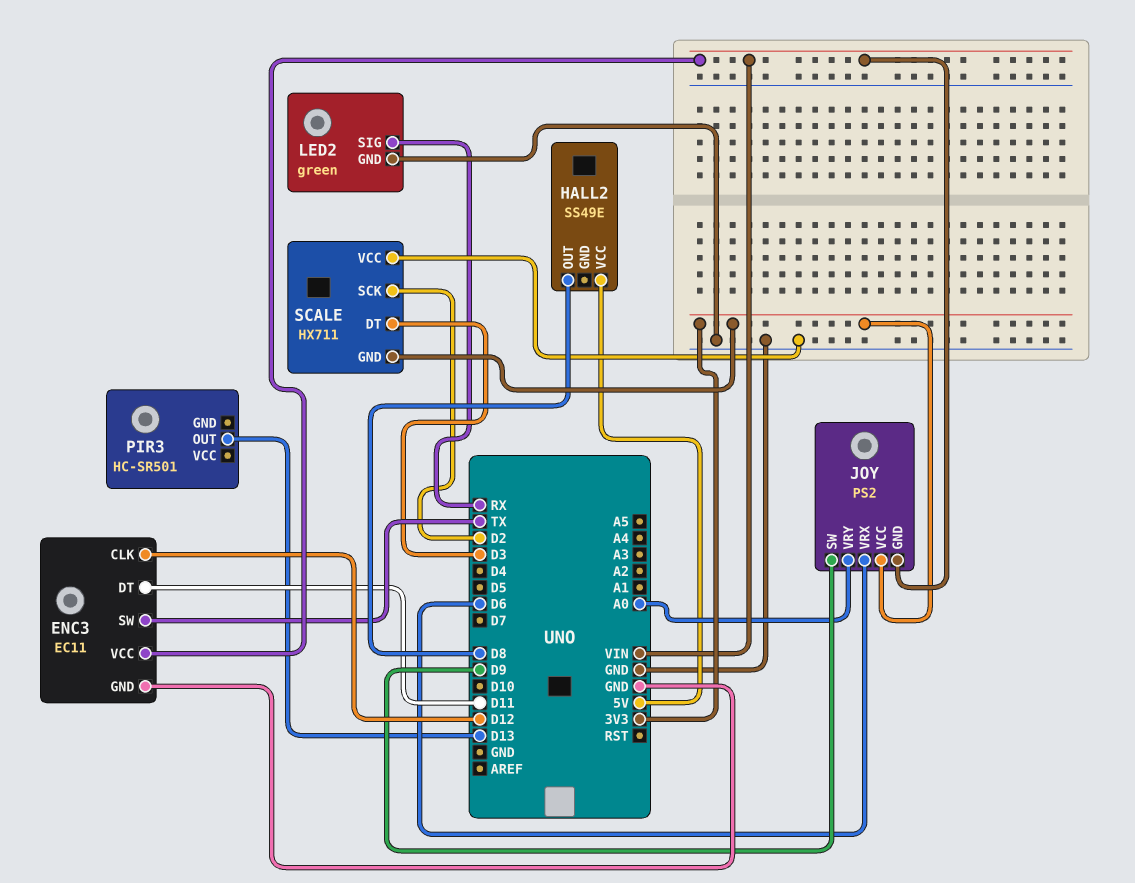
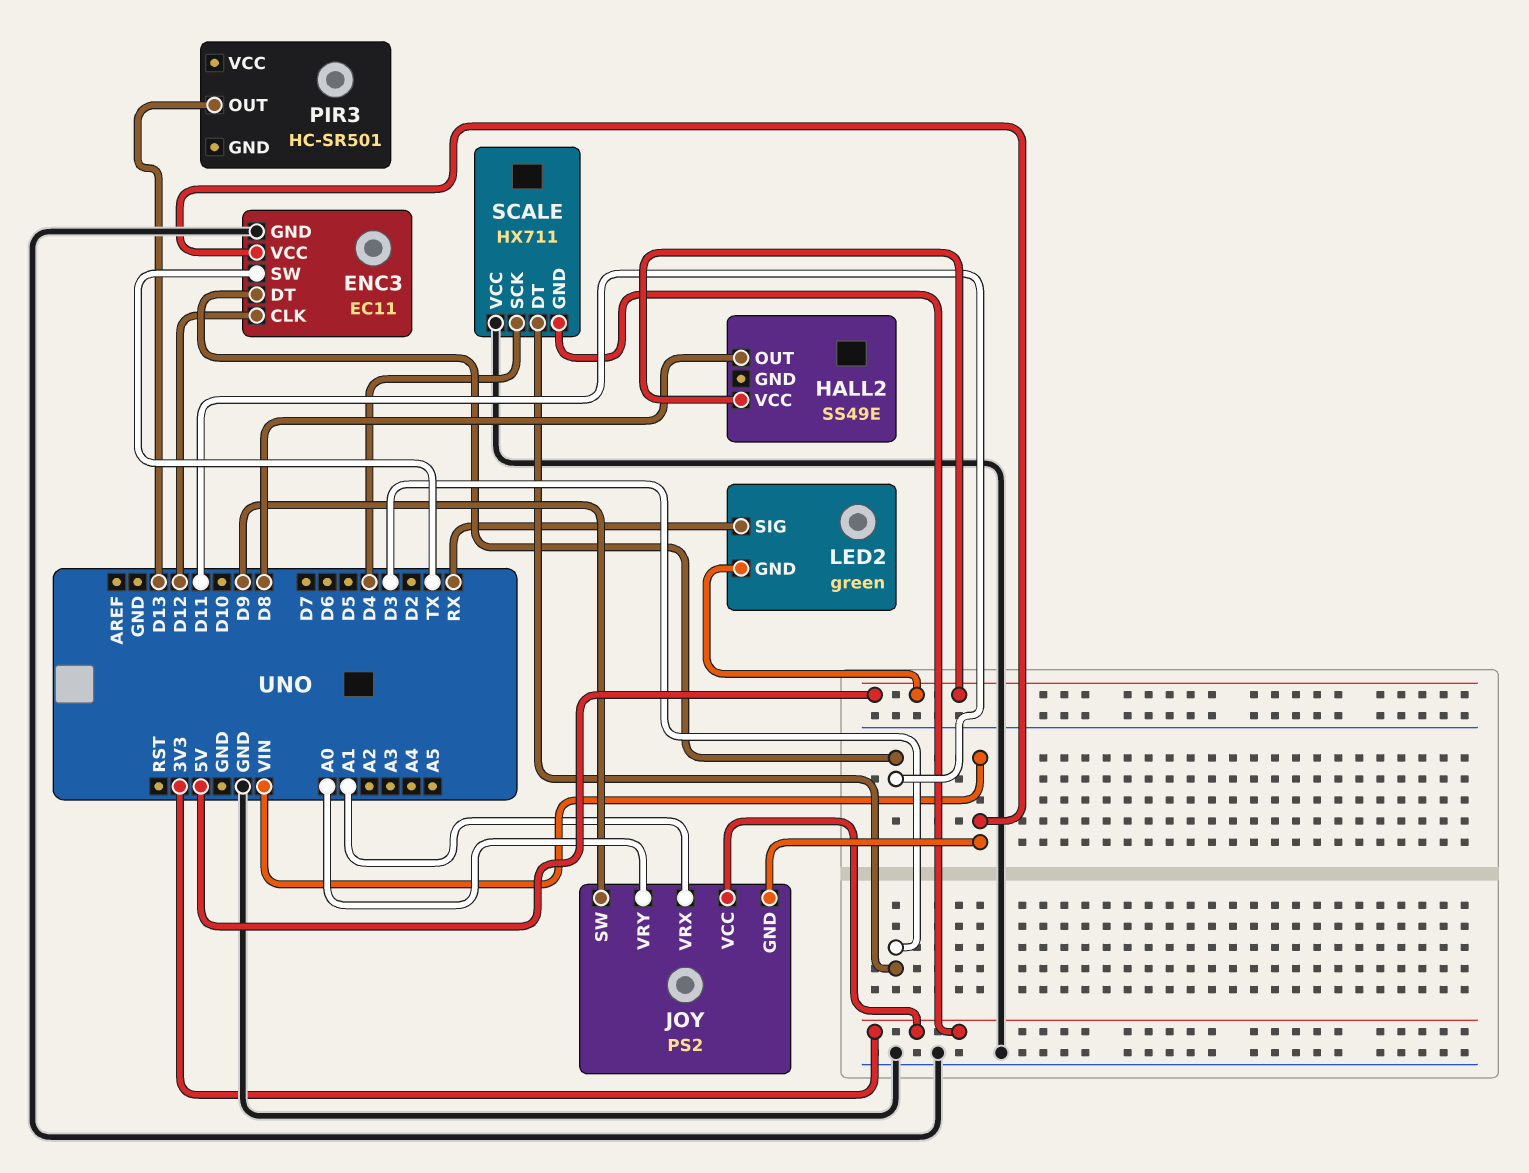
JOY pin VRX: D6 -> A1
LED2 pin GND: GND -> 5V
SCALE pin SCK: D2 -> D4

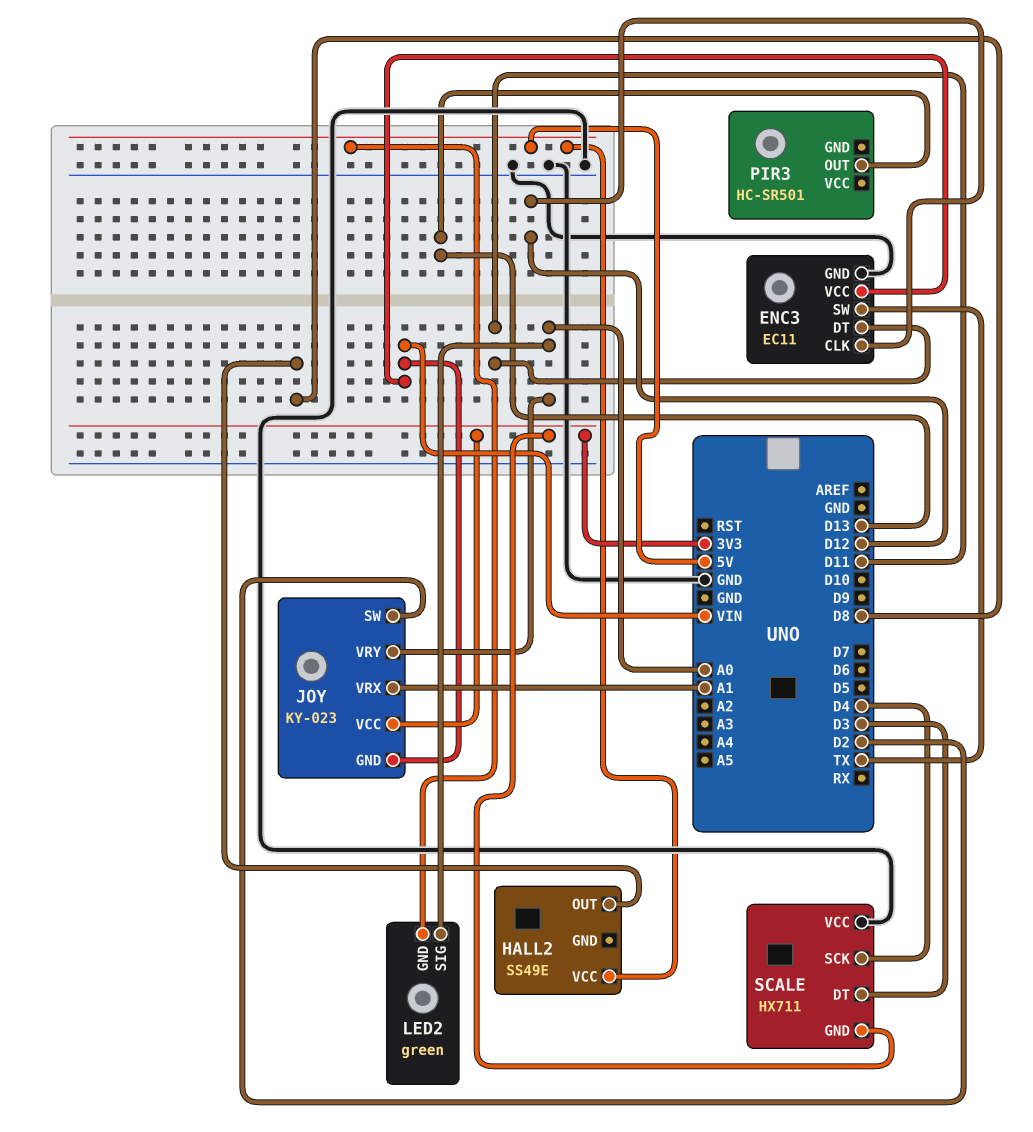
JOY: PS2 -> KY-023
JOY pin SW: D9 -> D2
LED2 pin SIG: RX -> A0

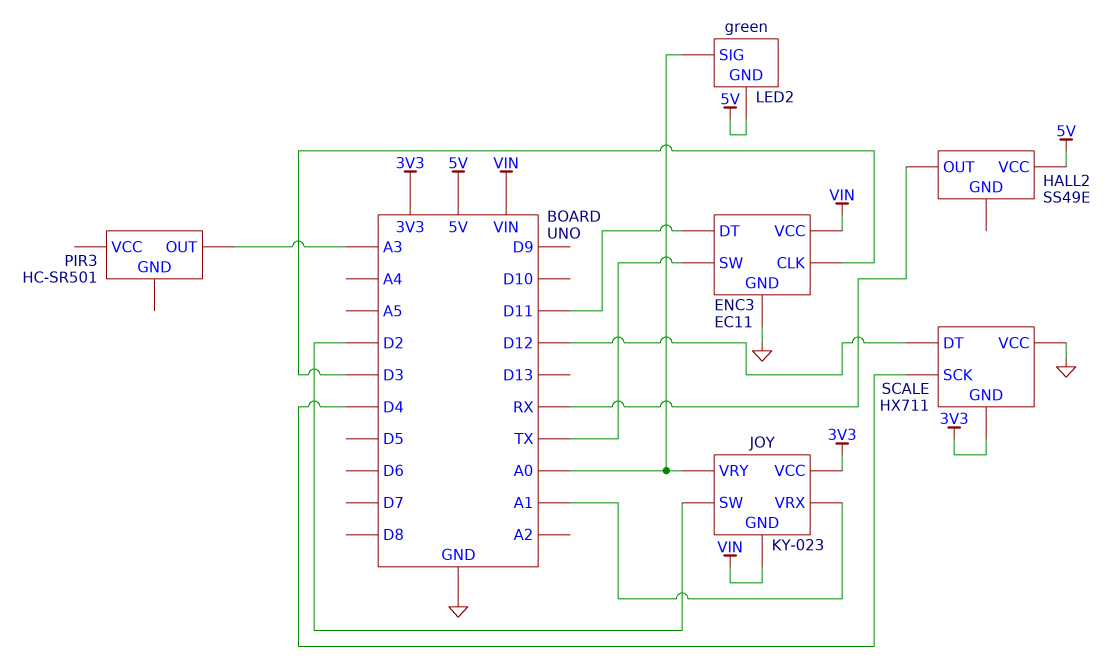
ENC3 pin CLK: D12 -> D3
HALL2 pin OUT: D8 -> RX
PIR3 pin OUT: D13 -> A3
SCALE pin DT: D3 -> D12

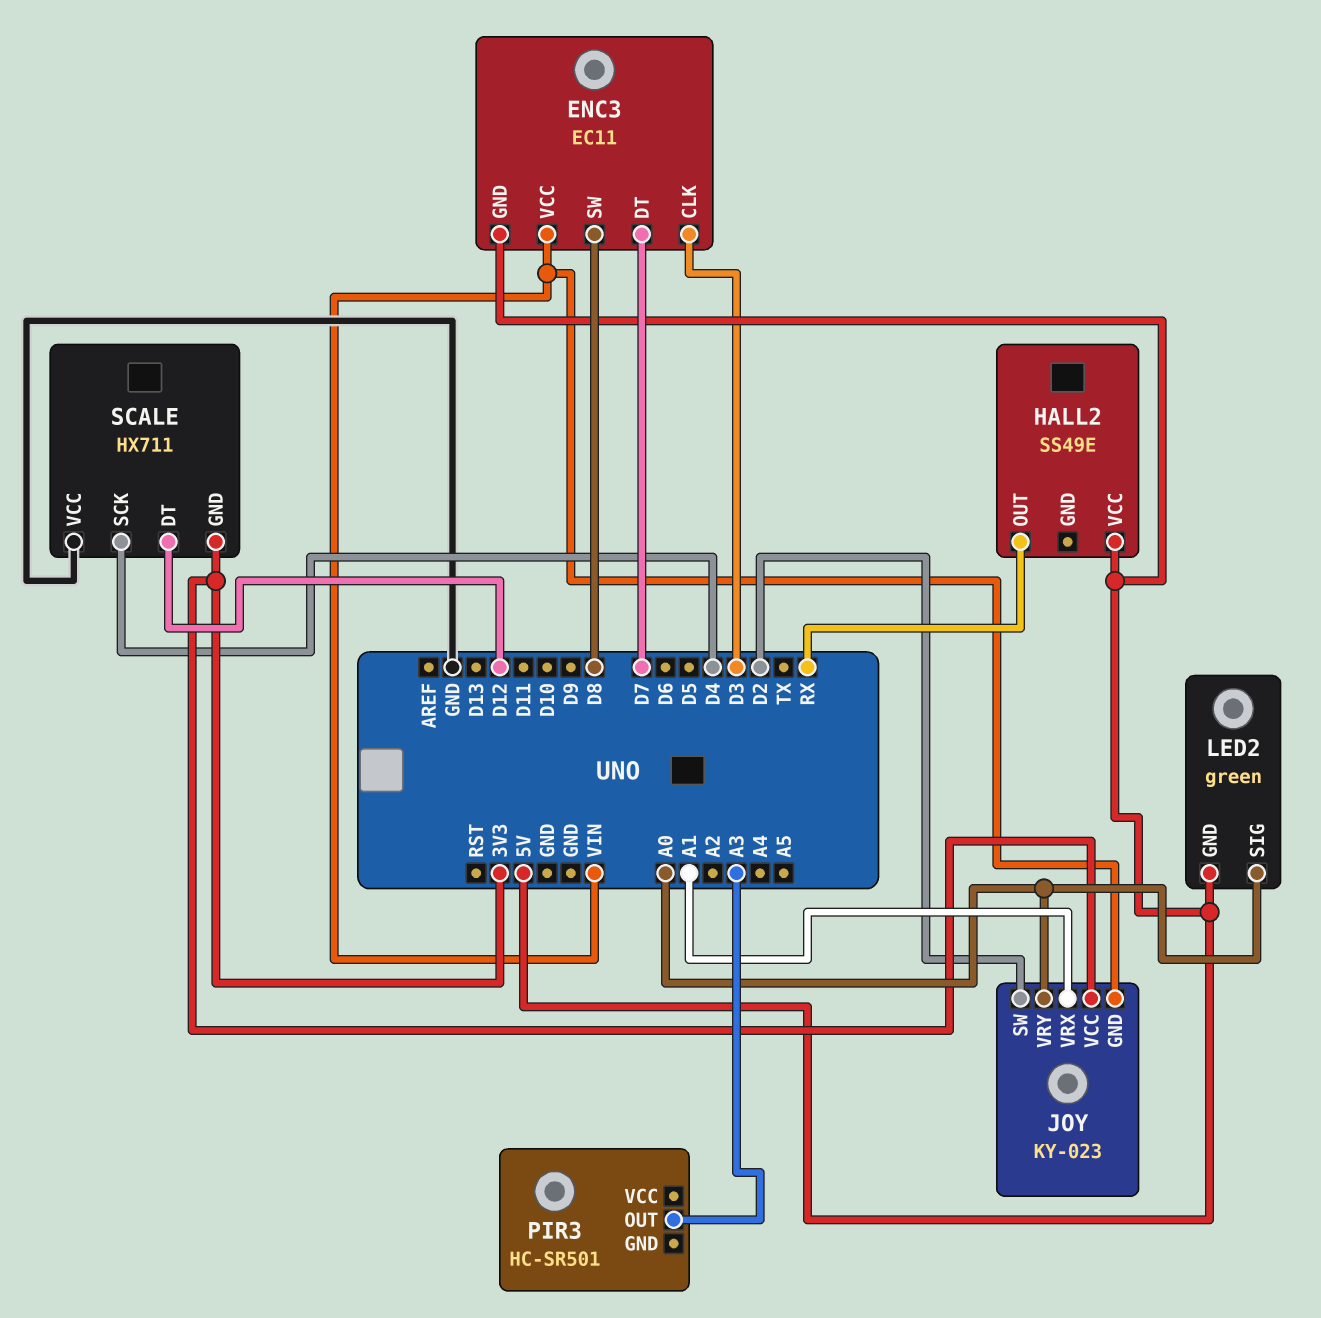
ENC3 pin DT: D11 -> D7
ENC3 pin GND: GND -> 5V
ENC3 pin SW: TX -> D8

